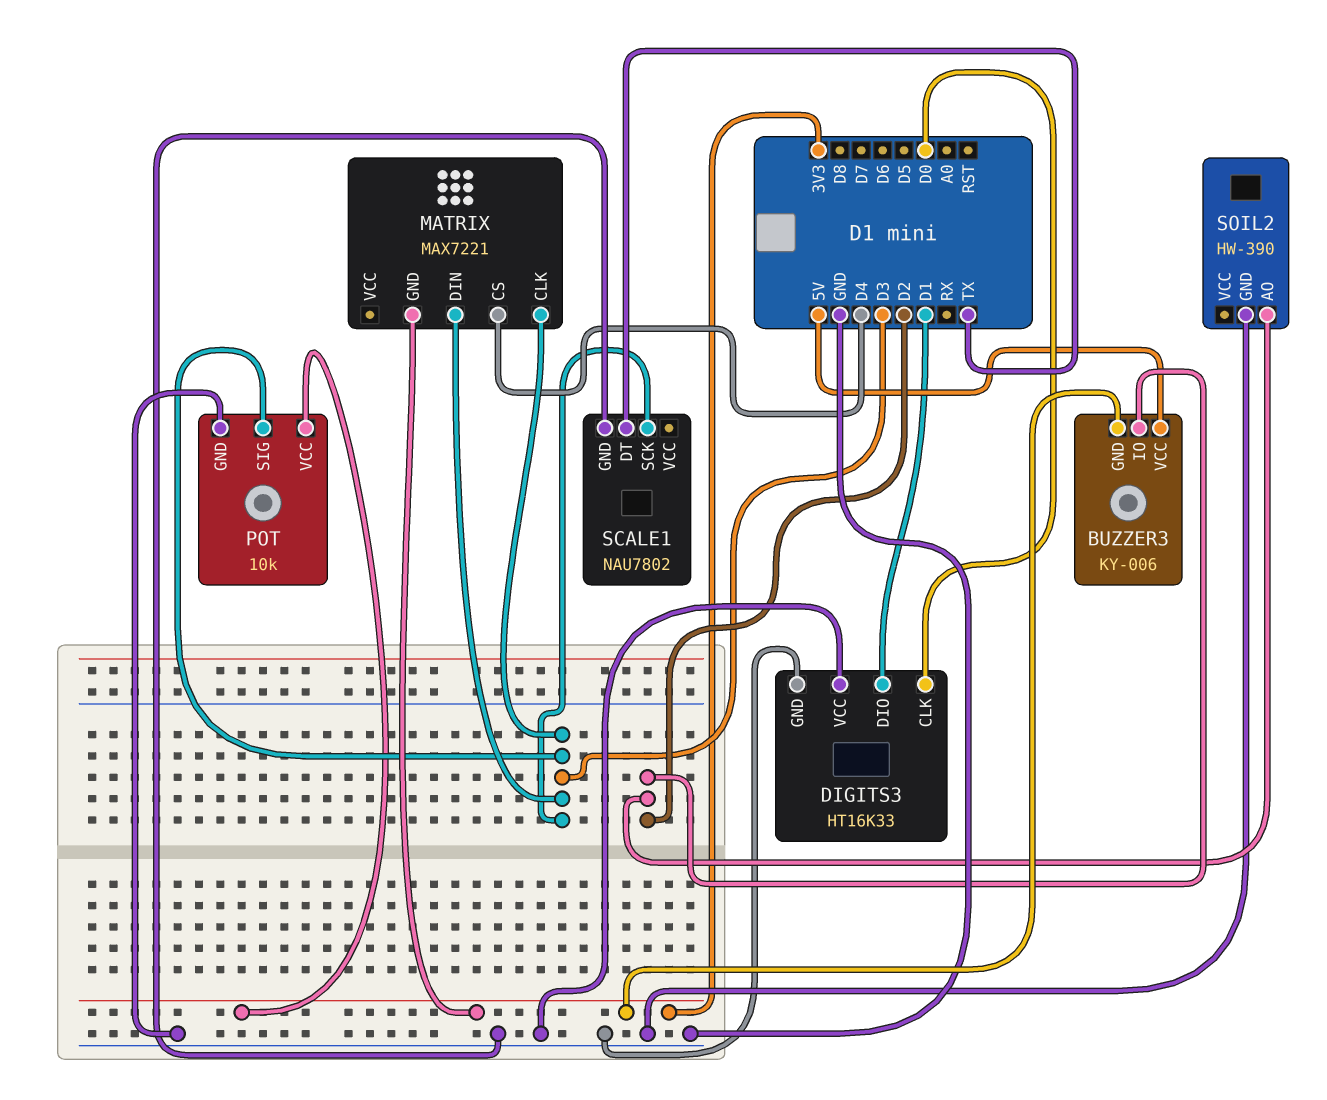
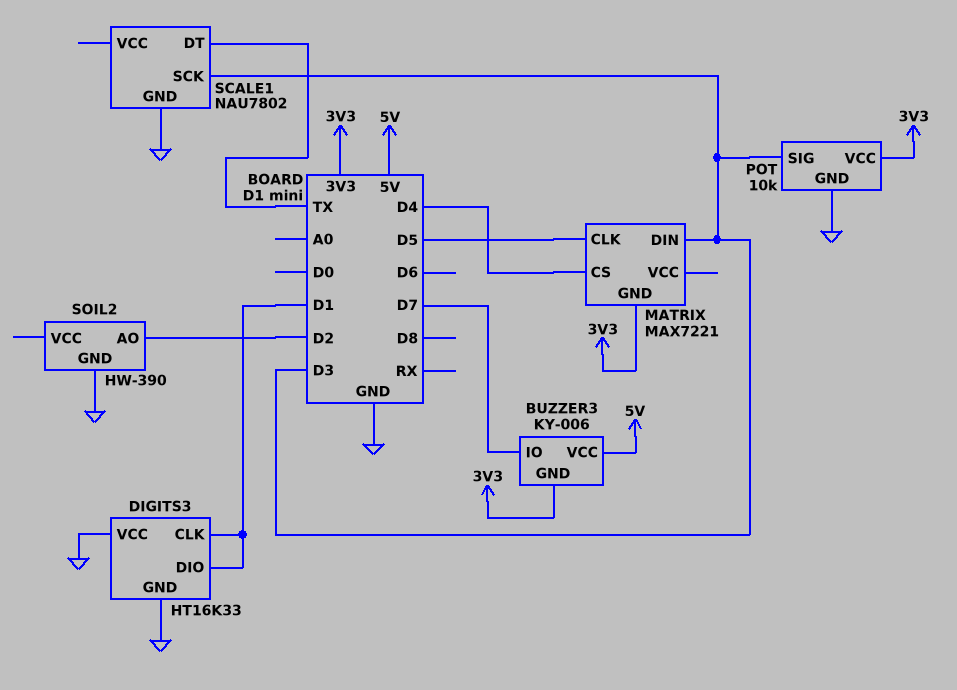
BUZZER3 pin IO: D2 -> D7
DIGITS3 pin CLK: D0 -> D1
MATRIX pin CLK: D3 -> D5

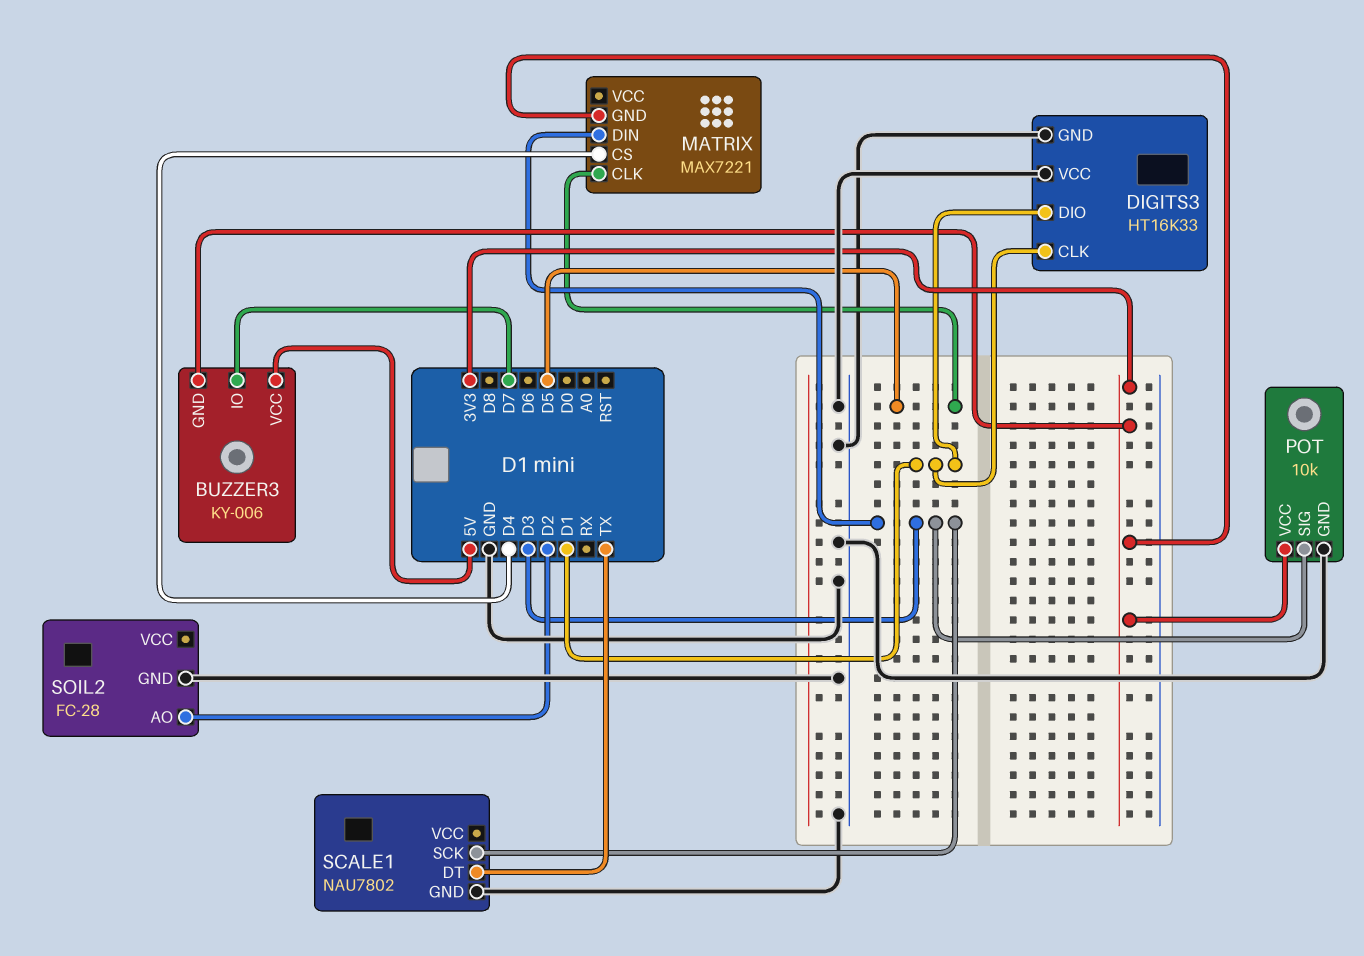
SOIL2: HW-390 -> FC-28

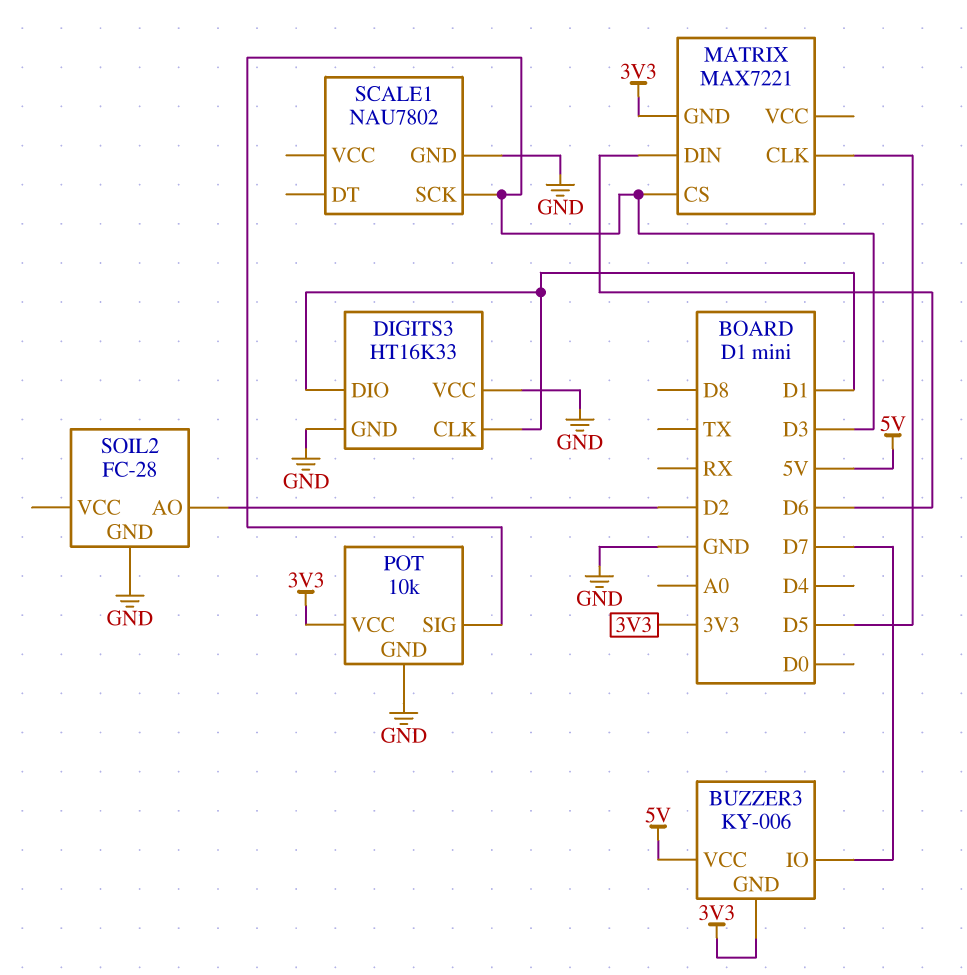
MATRIX pin CS: D4 -> D3
MATRIX pin DIN: D3 -> D6
SCALE1 pin DT: TX -> none

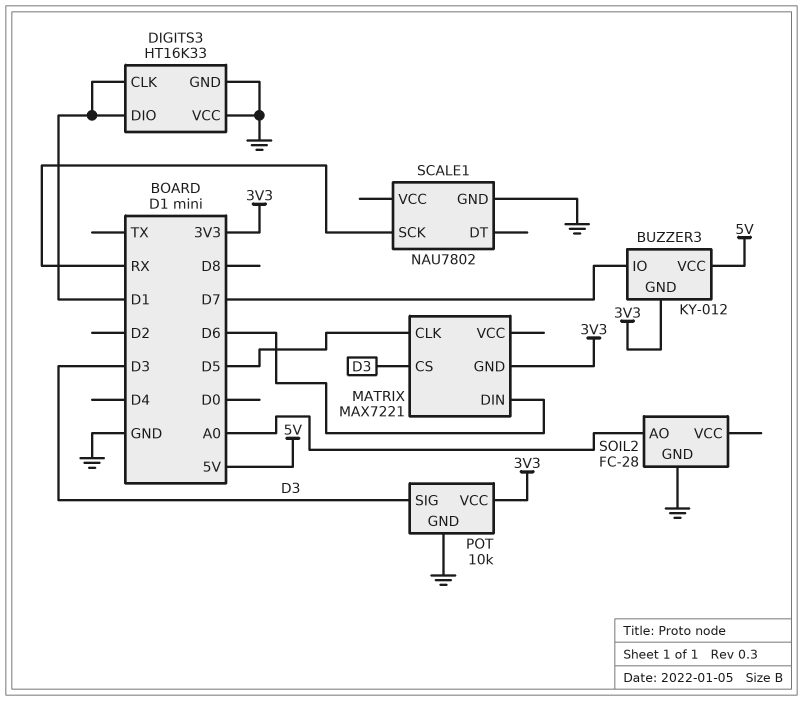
BUZZER3: KY-006 -> KY-012
SCALE1 pin SCK: D3 -> RX
SOIL2 pin AO: D2 -> A0

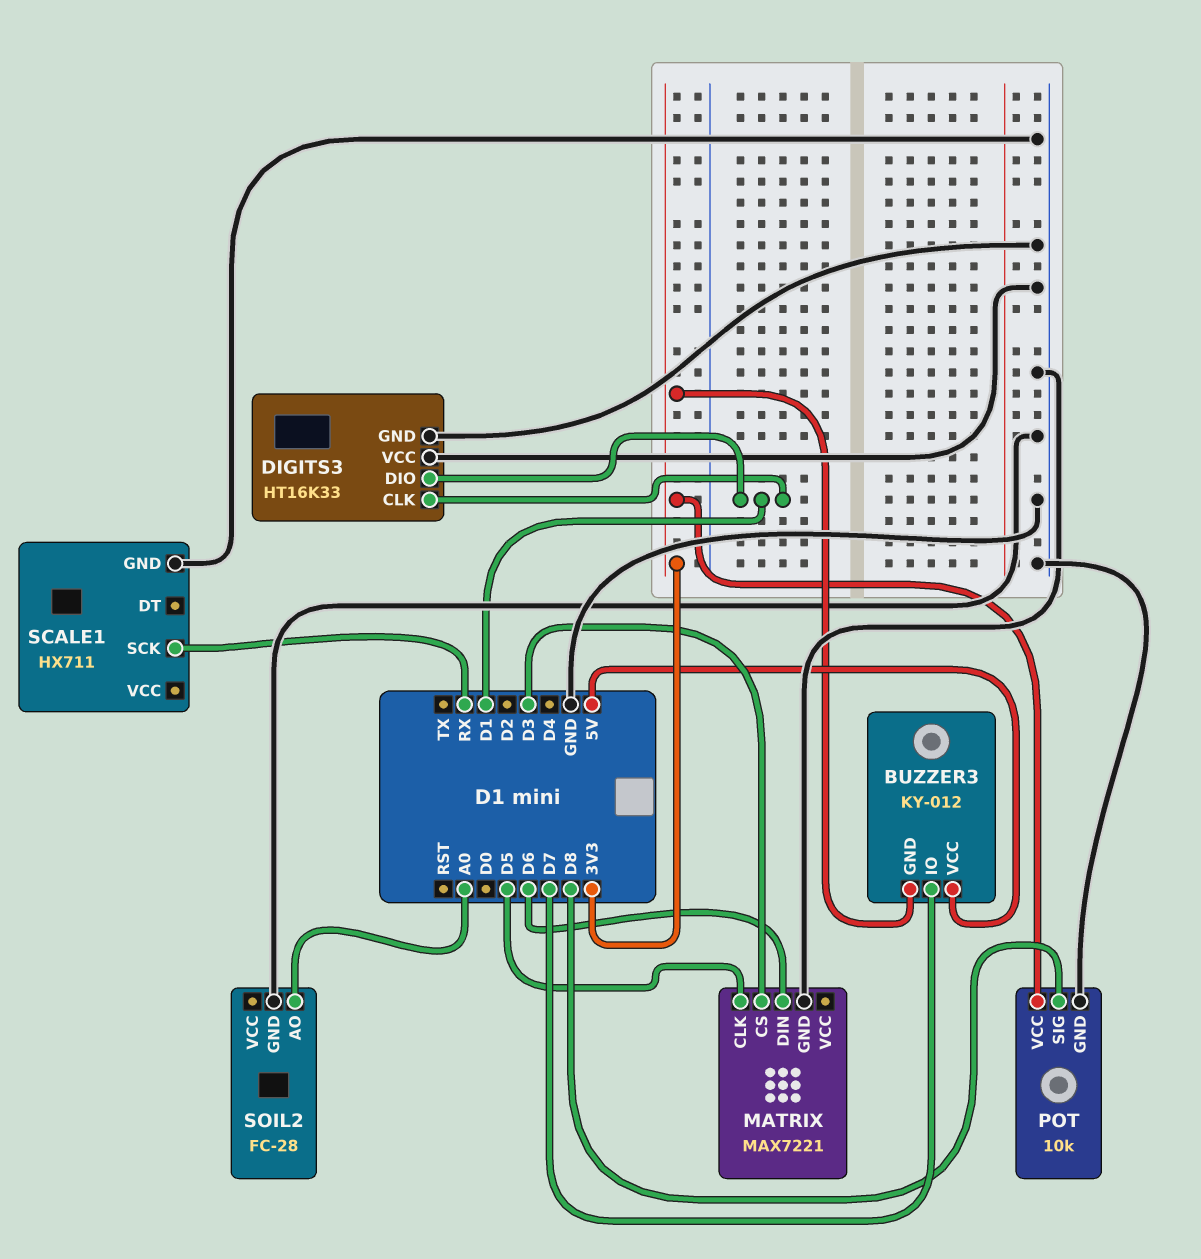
MATRIX pin GND: 3V3 -> GND
POT pin SIG: D3 -> D8
SCALE1: NAU7802 -> HX711

